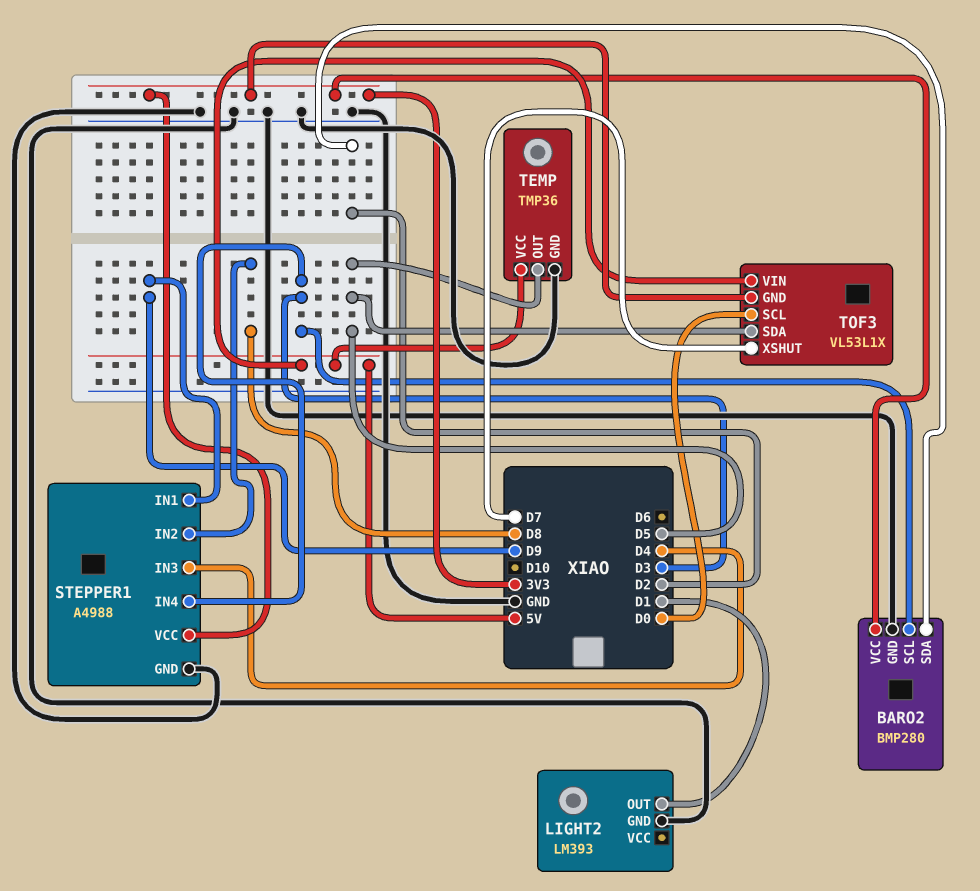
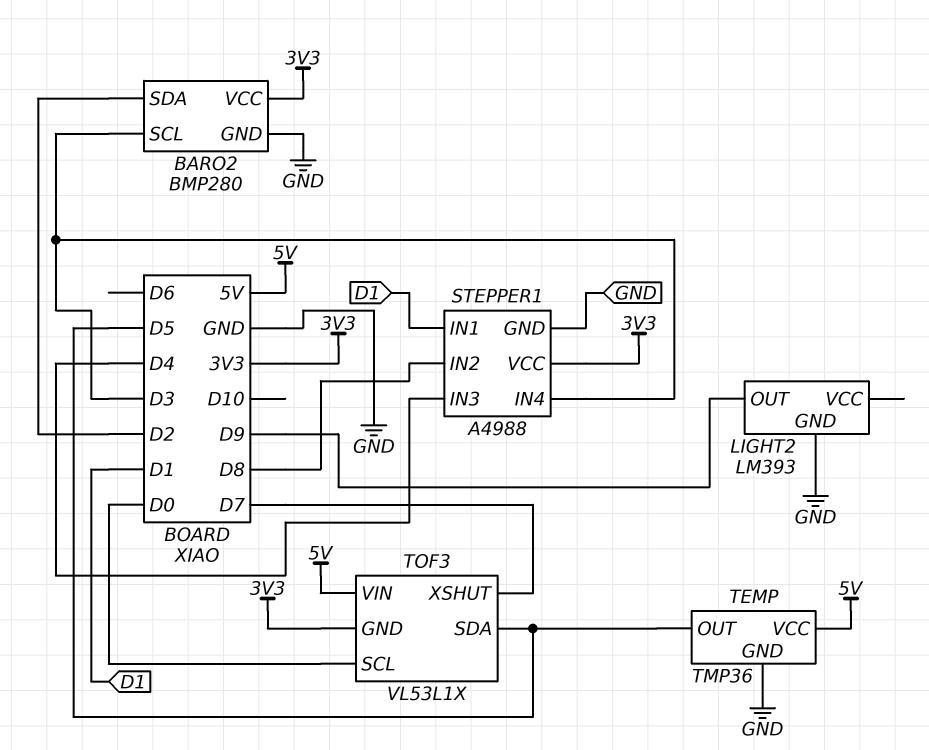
LIGHT2 pin OUT: D1 -> D9
STEPPER1 pin IN1: D9 -> D1

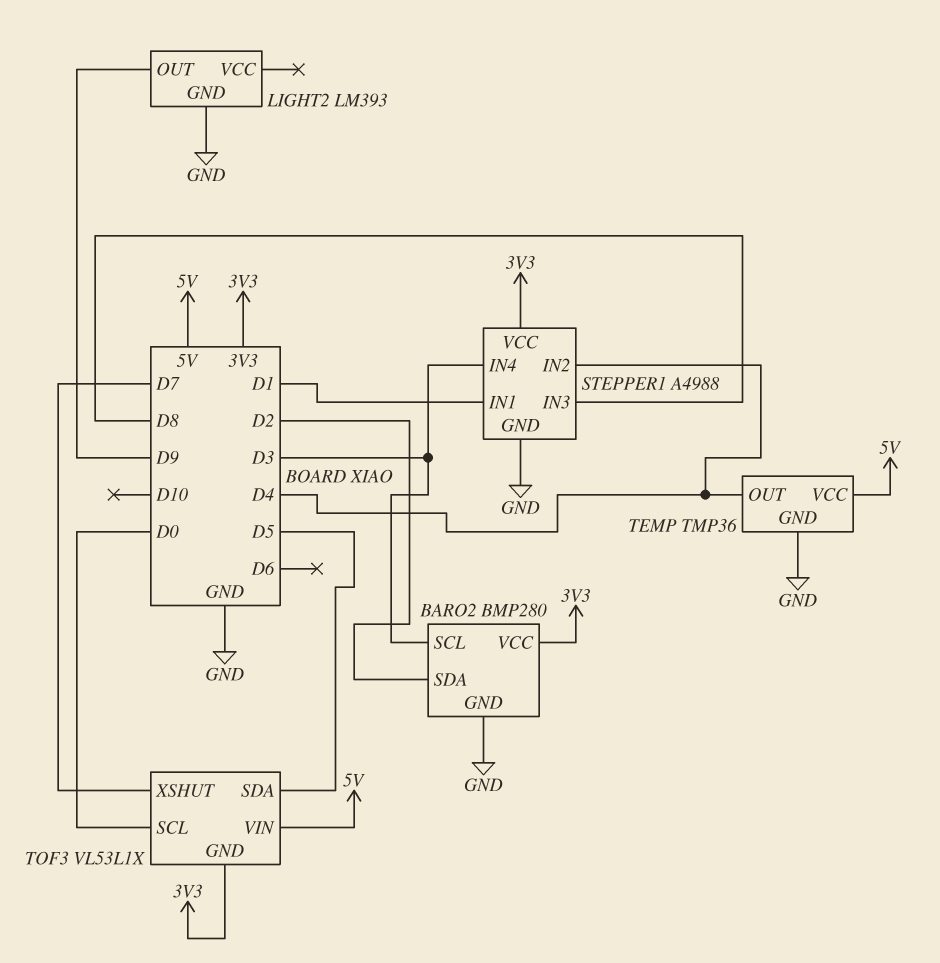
STEPPER1 pin IN2: D8 -> D4
STEPPER1 pin IN3: D4 -> D8
TEMP pin OUT: D5 -> D4

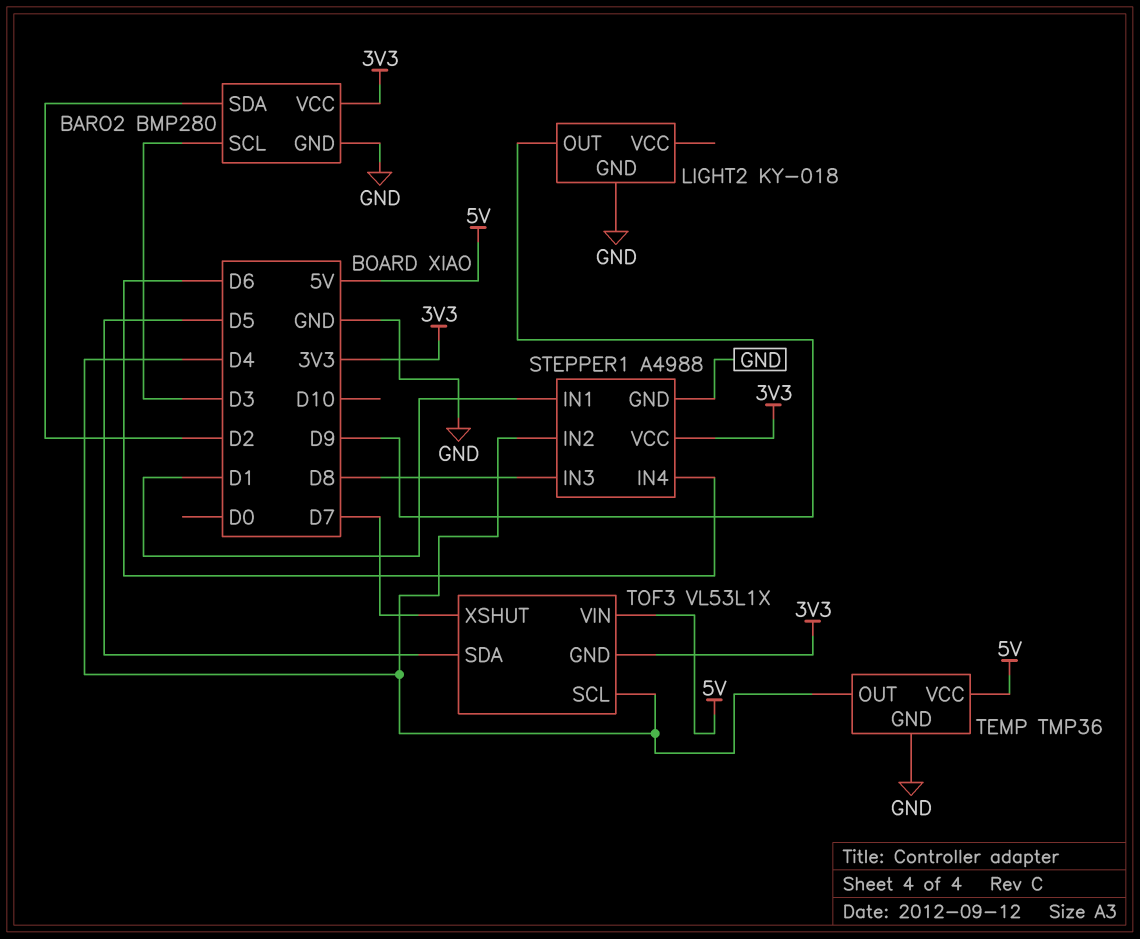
LIGHT2: LM393 -> KY-018
STEPPER1 pin IN4: D3 -> D6
TOF3 pin SCL: D0 -> D4

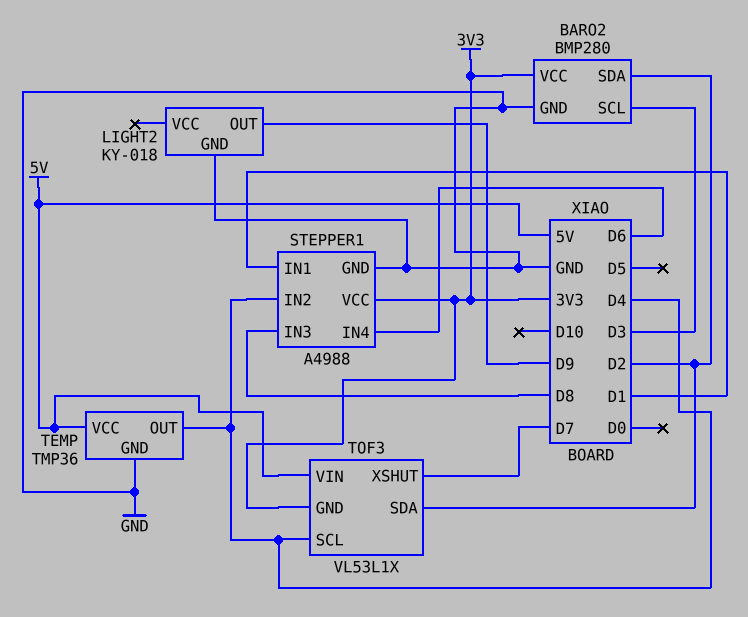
TOF3 pin SDA: D5 -> D2

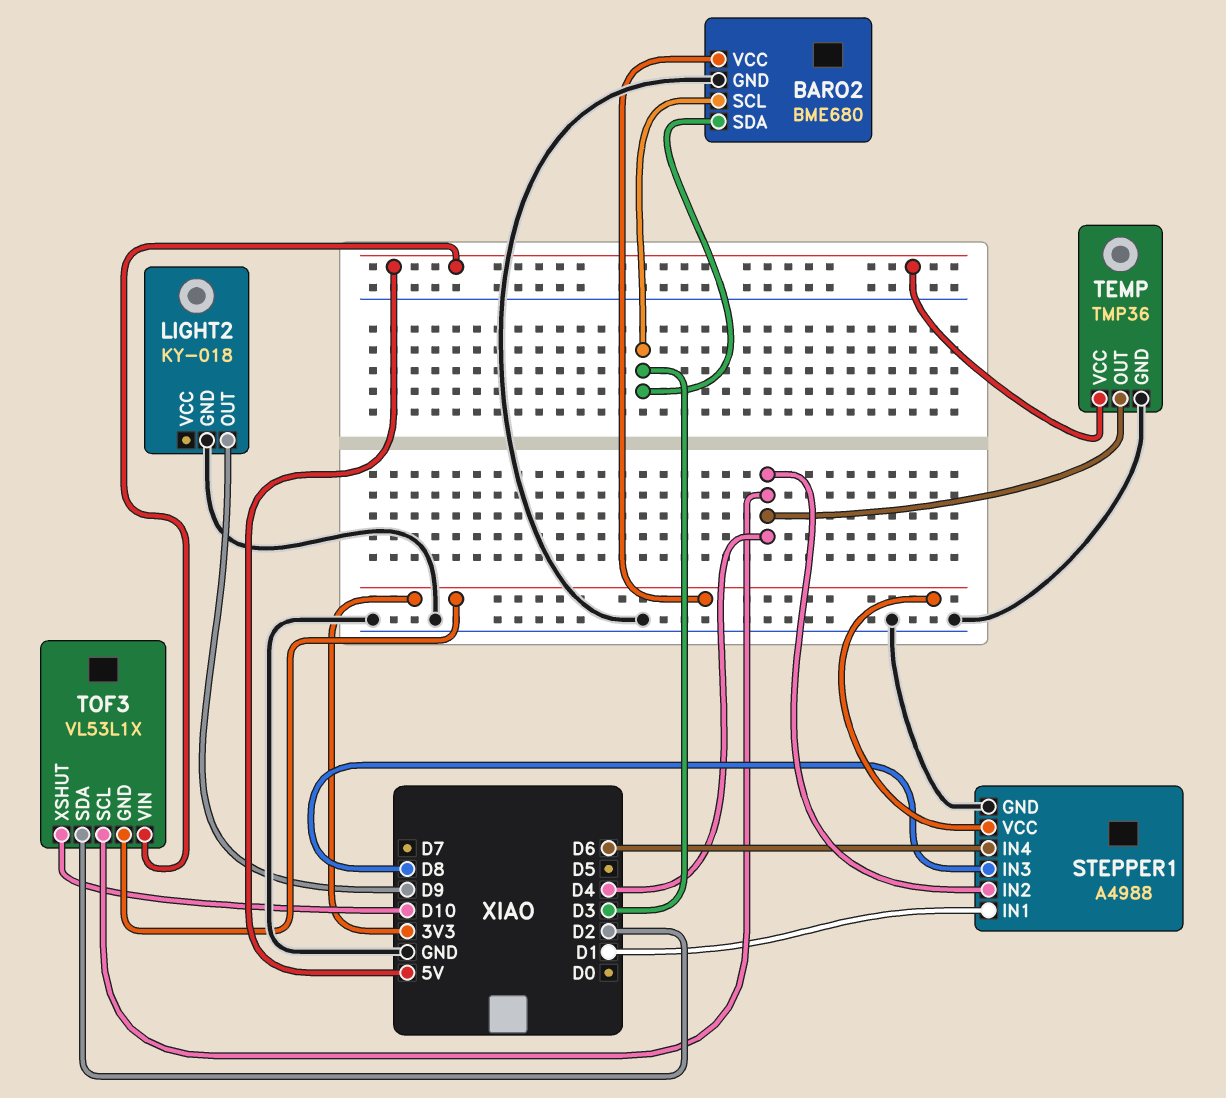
BARO2: BMP280 -> BME680
BARO2 pin SDA: D2 -> D3
TOF3 pin XSHUT: D7 -> D10

